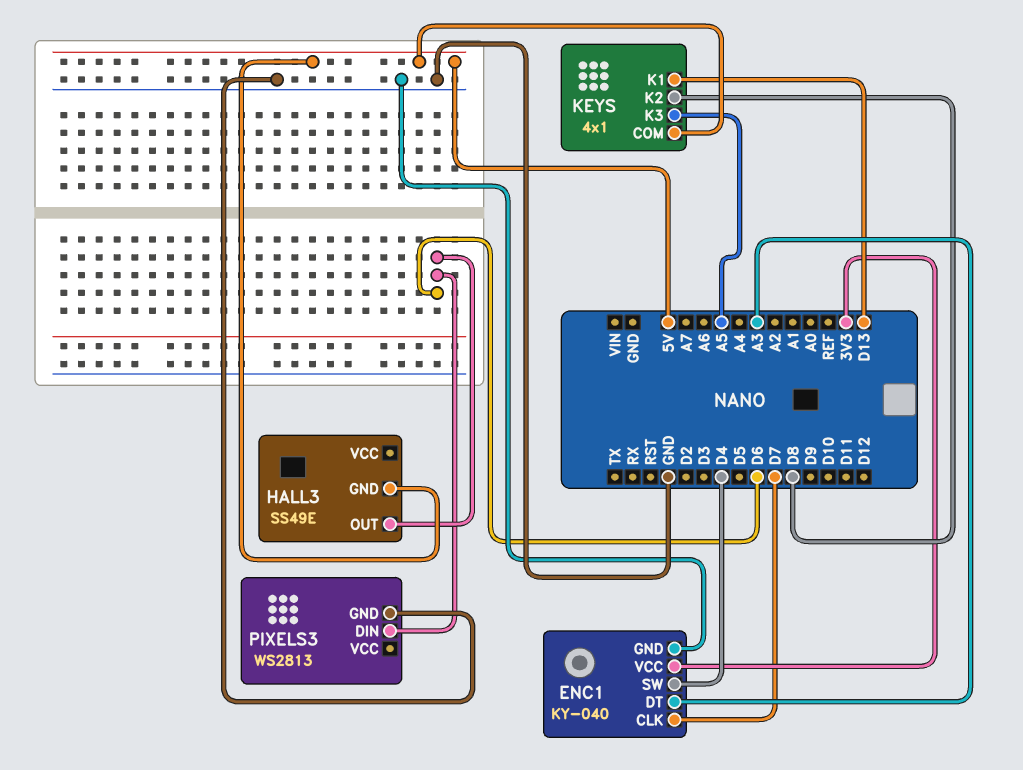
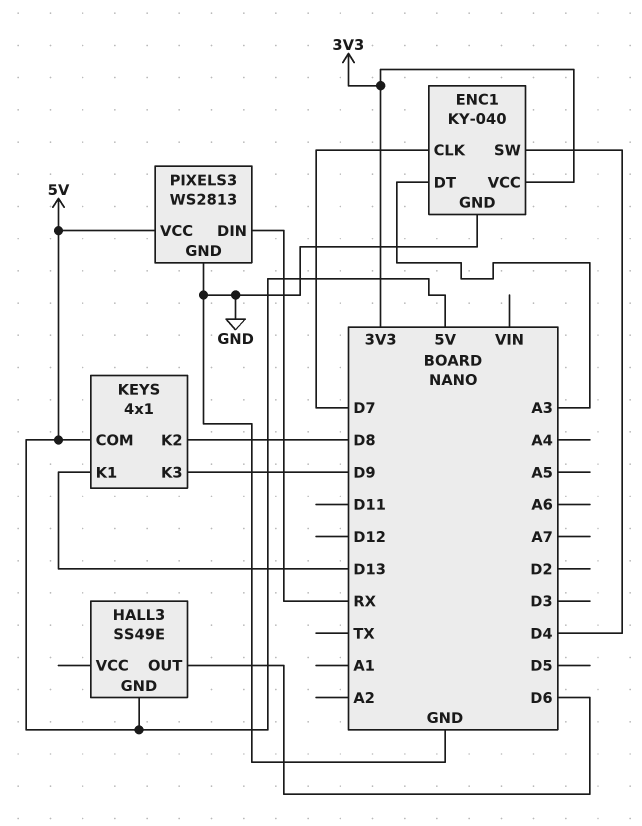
KEYS pin K3: A5 -> D9
PIXELS3 pin DIN: D6 -> RX
PIXELS3 pin VCC: none -> 5V

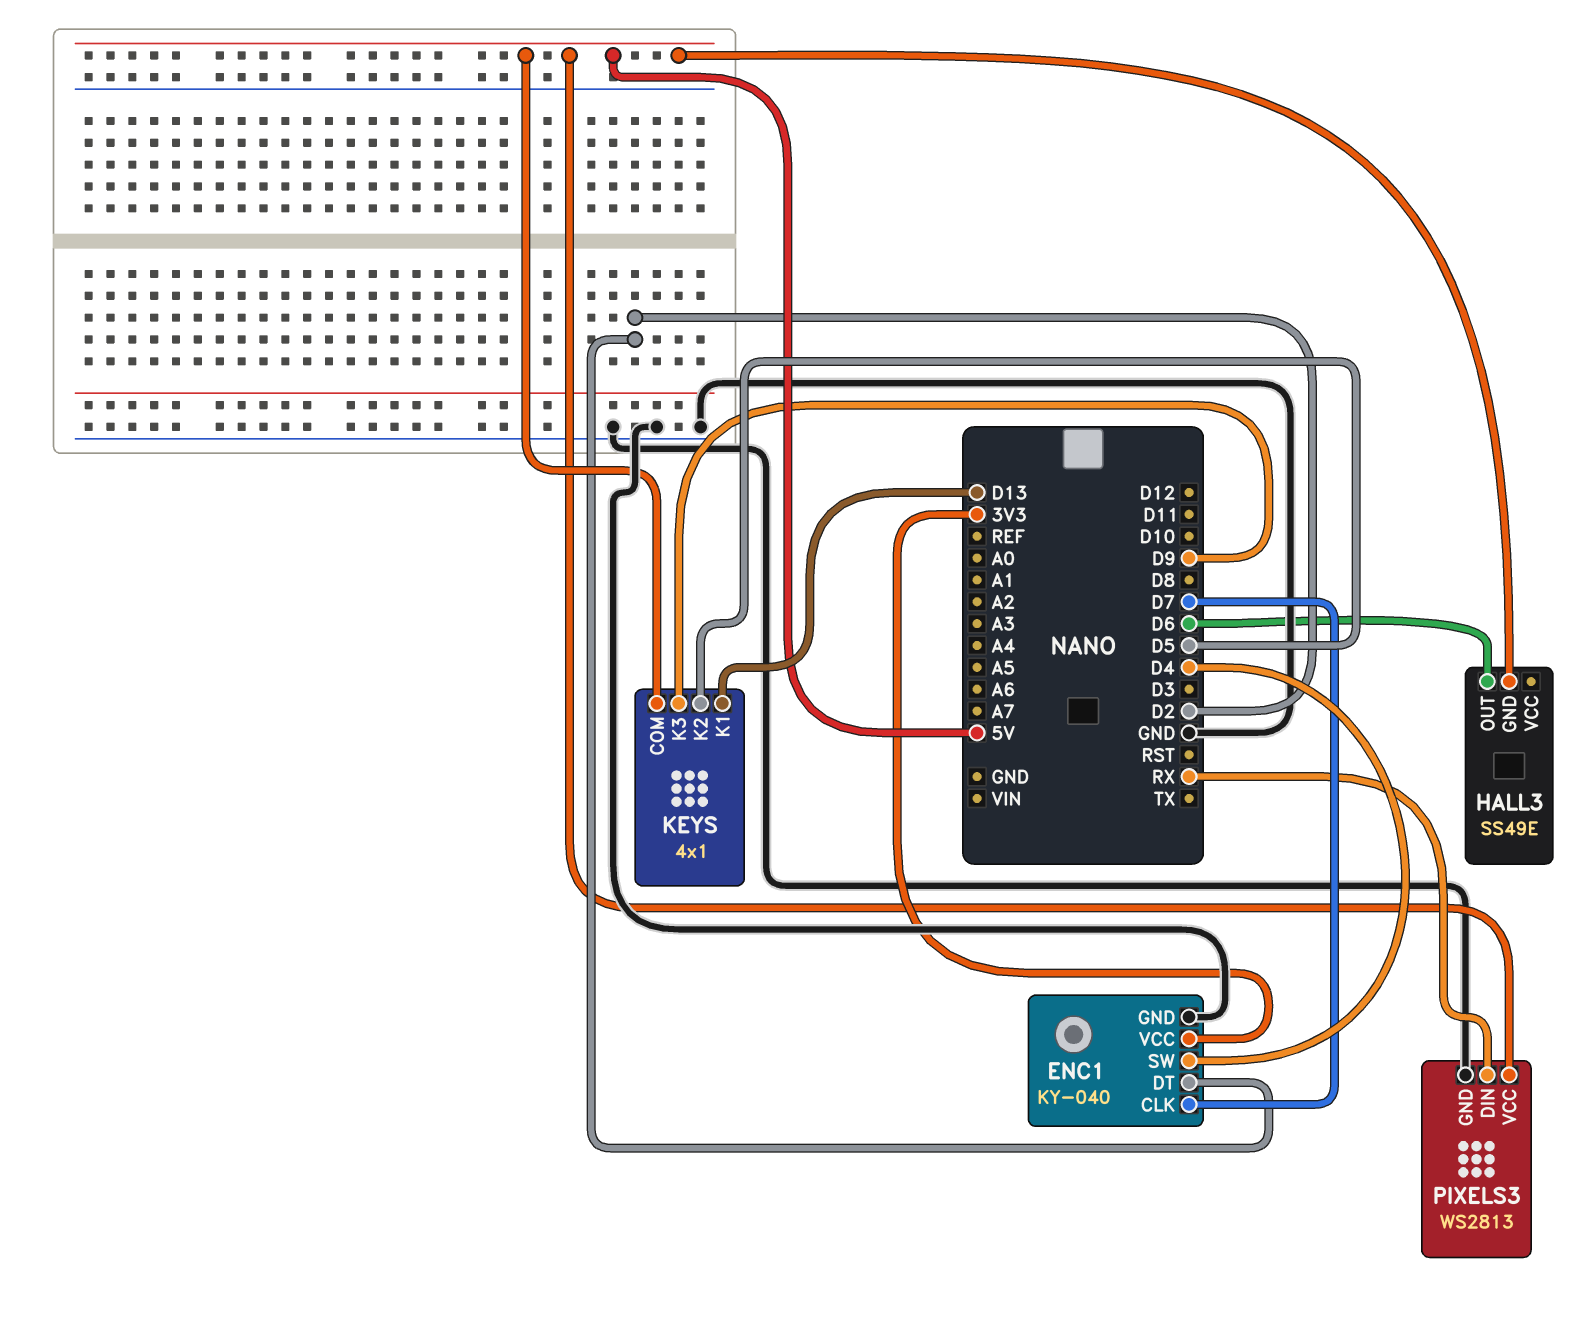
ENC1 pin DT: A3 -> D2
KEYS pin K2: D8 -> D5

